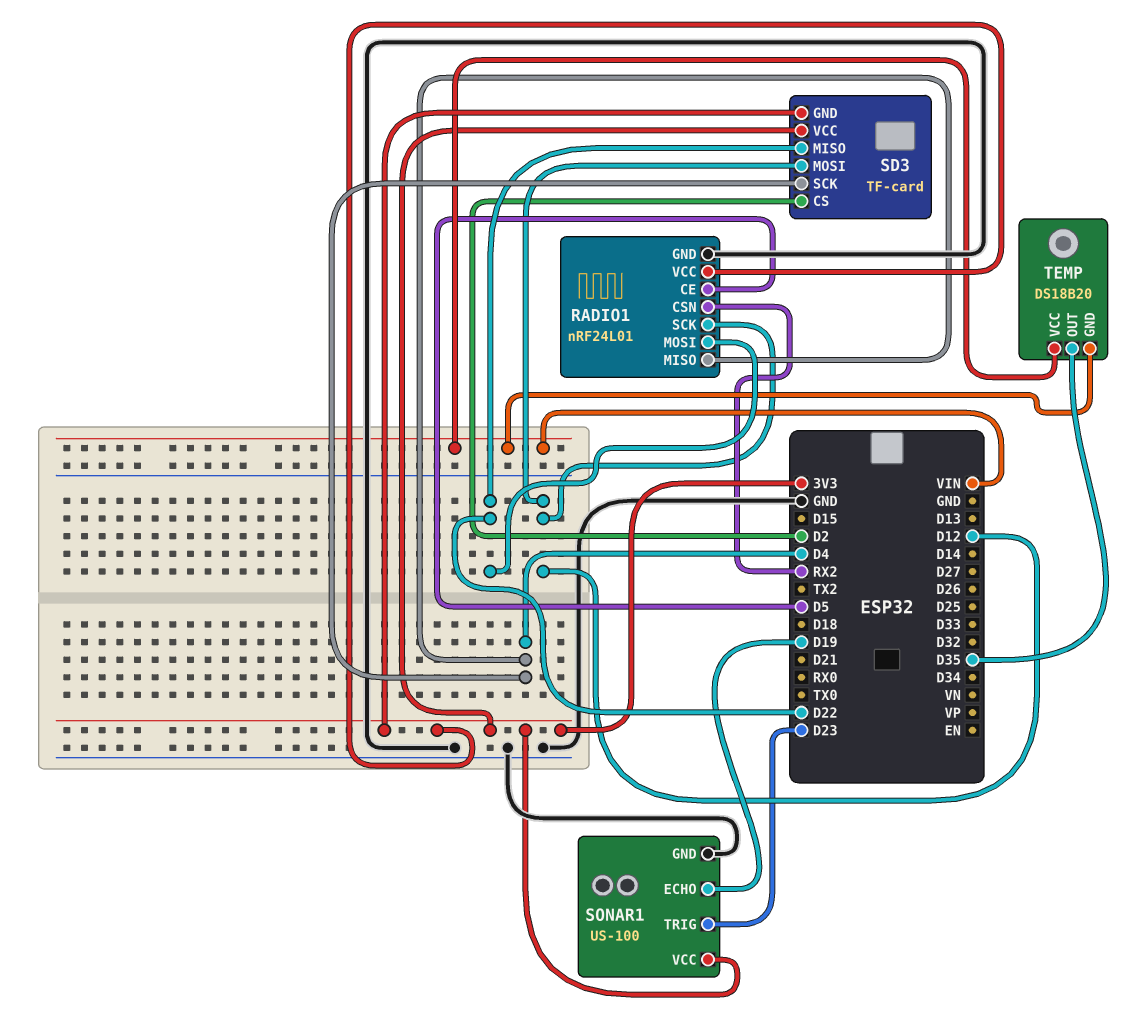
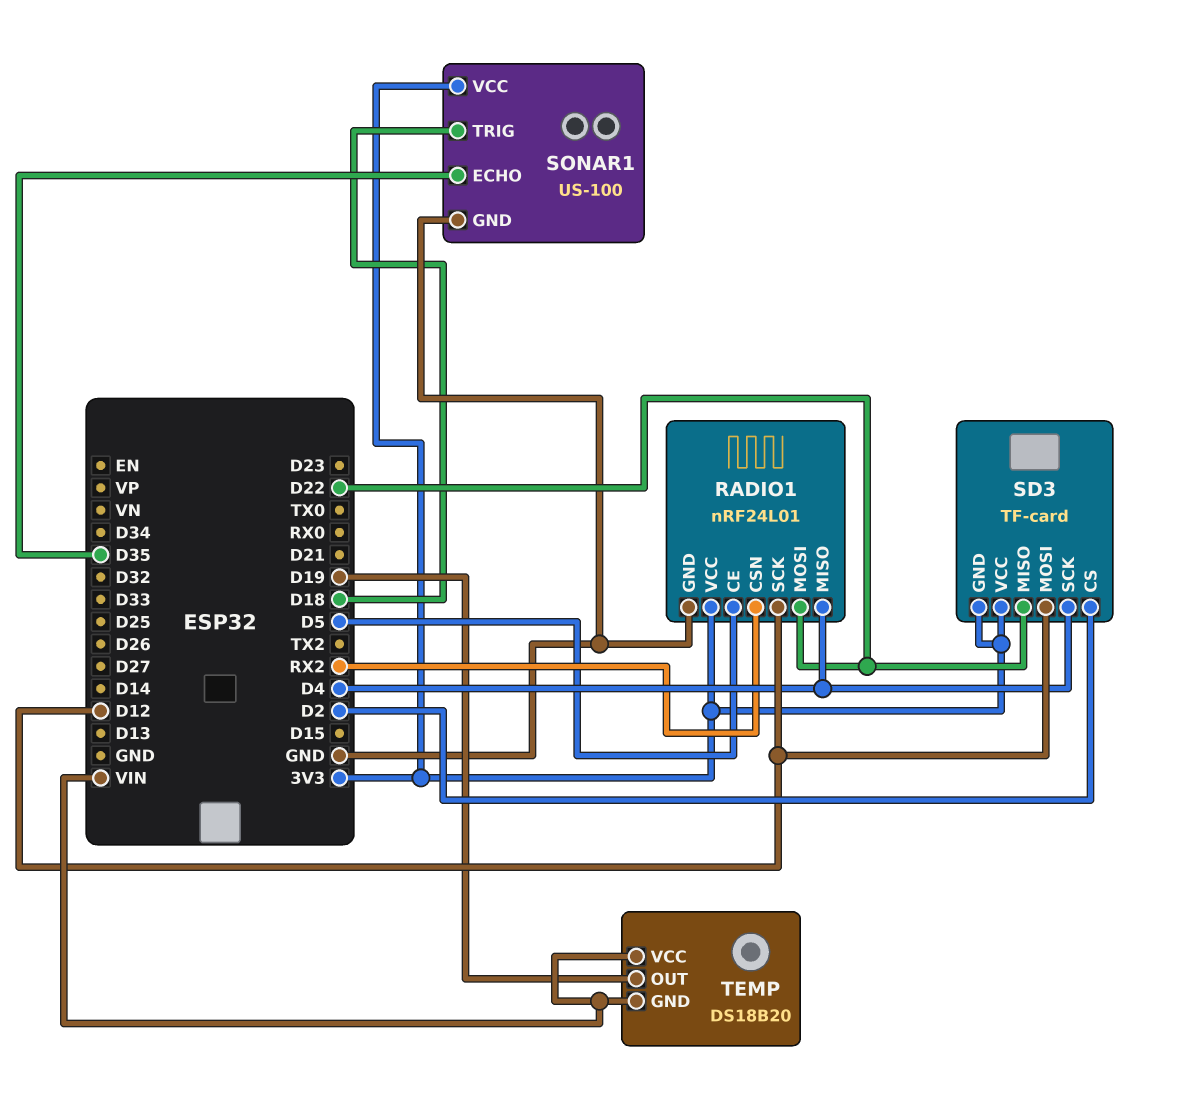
SONAR1 pin ECHO: D19 -> D35
SONAR1 pin TRIG: D23 -> D18
TEMP pin OUT: D35 -> D19

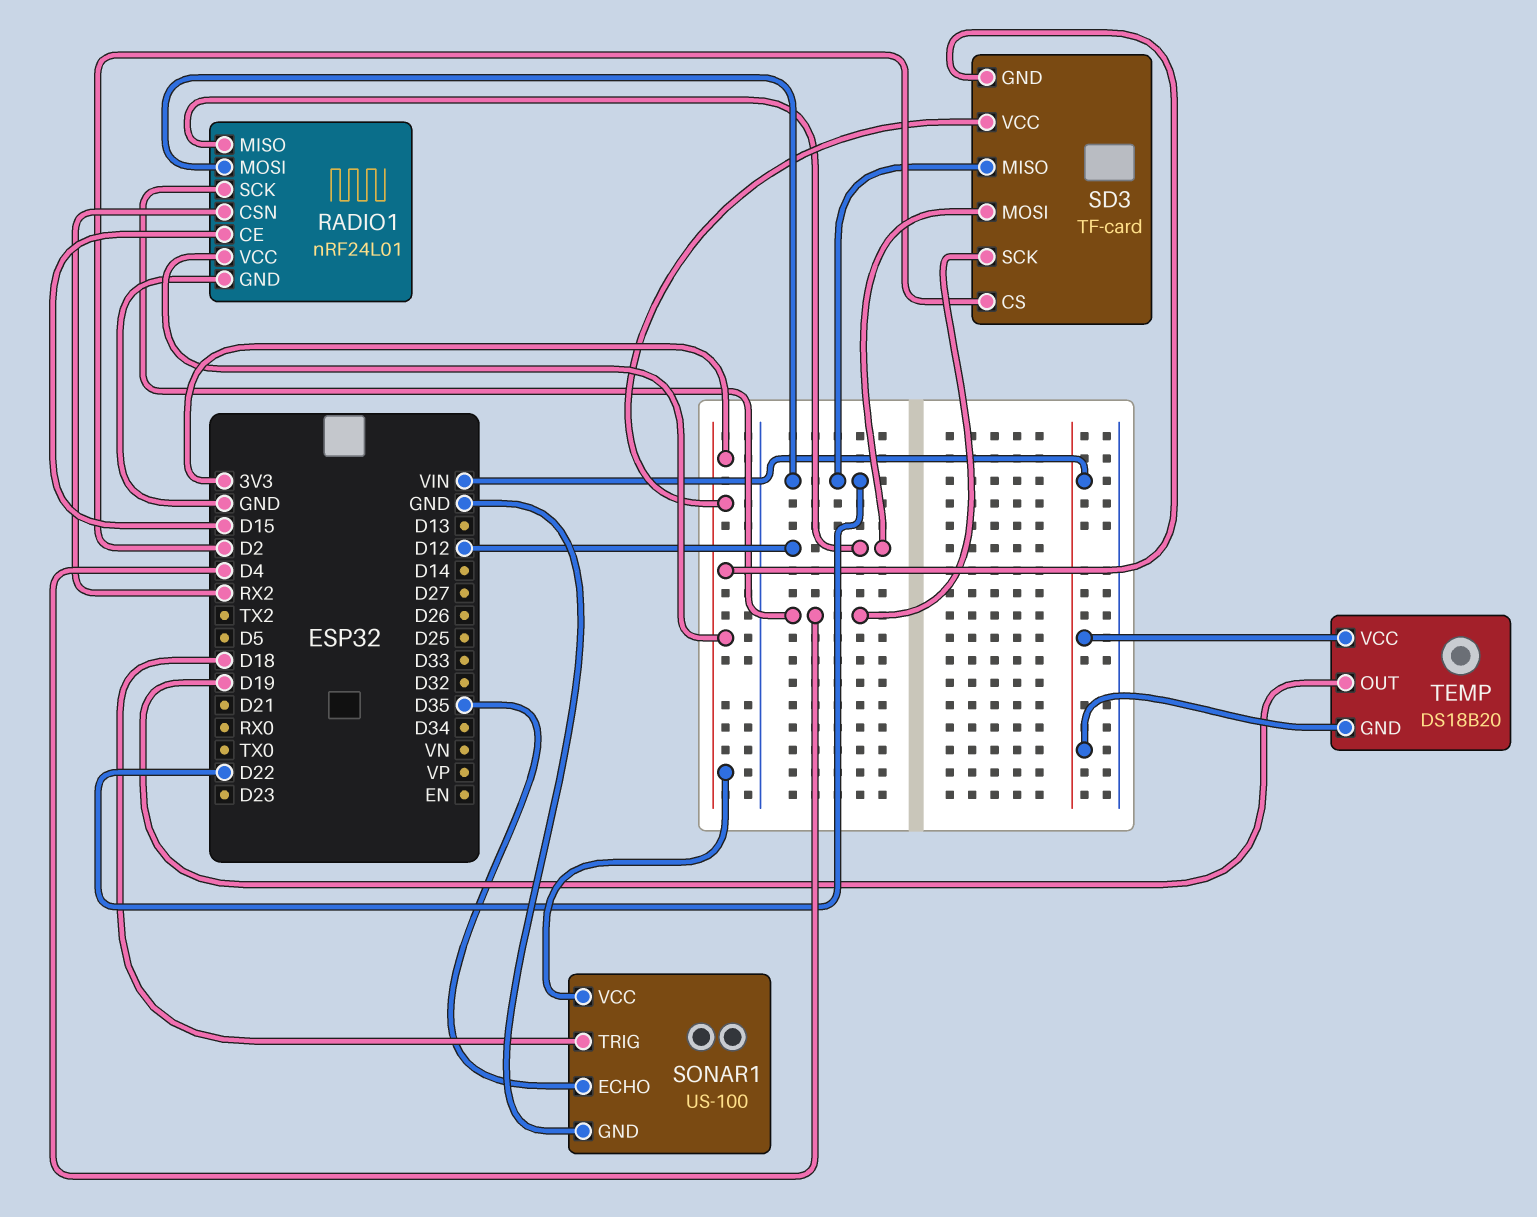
RADIO1 pin CE: D5 -> D15
RADIO1 pin MISO: D4 -> D12
RADIO1 pin SCK: D12 -> D4

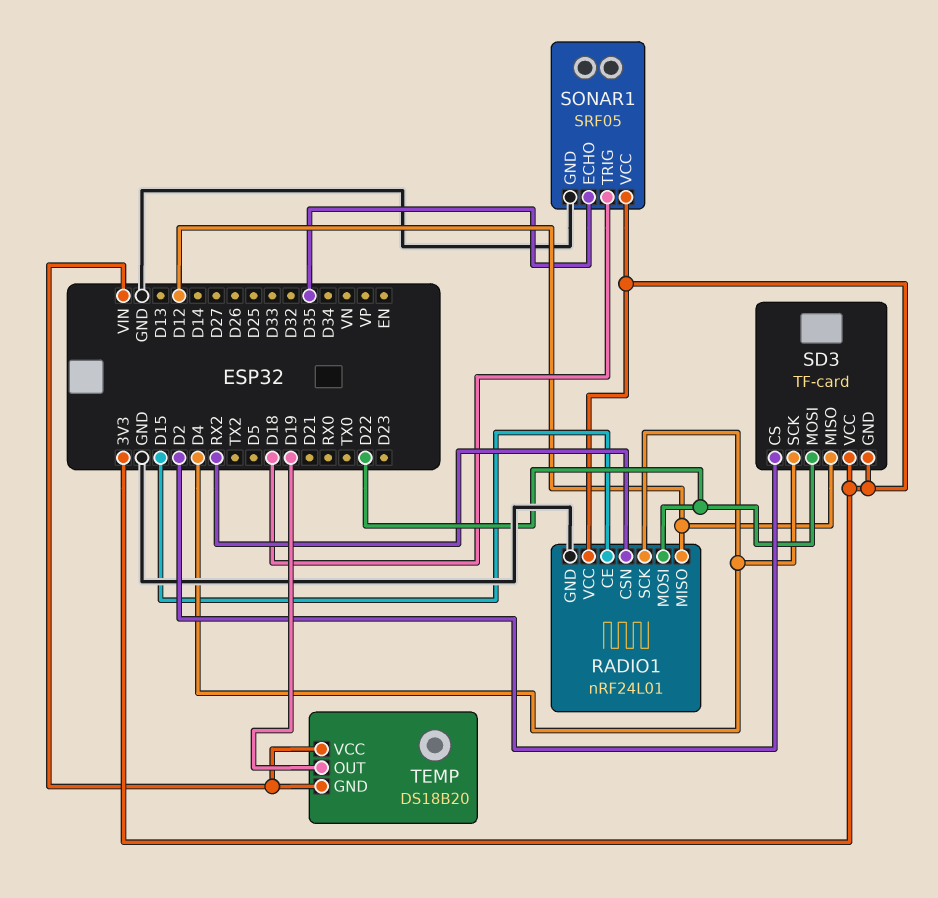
SD3 pin MISO: D22 -> D12
SD3 pin MOSI: D12 -> D22
SONAR1: US-100 -> SRF05

